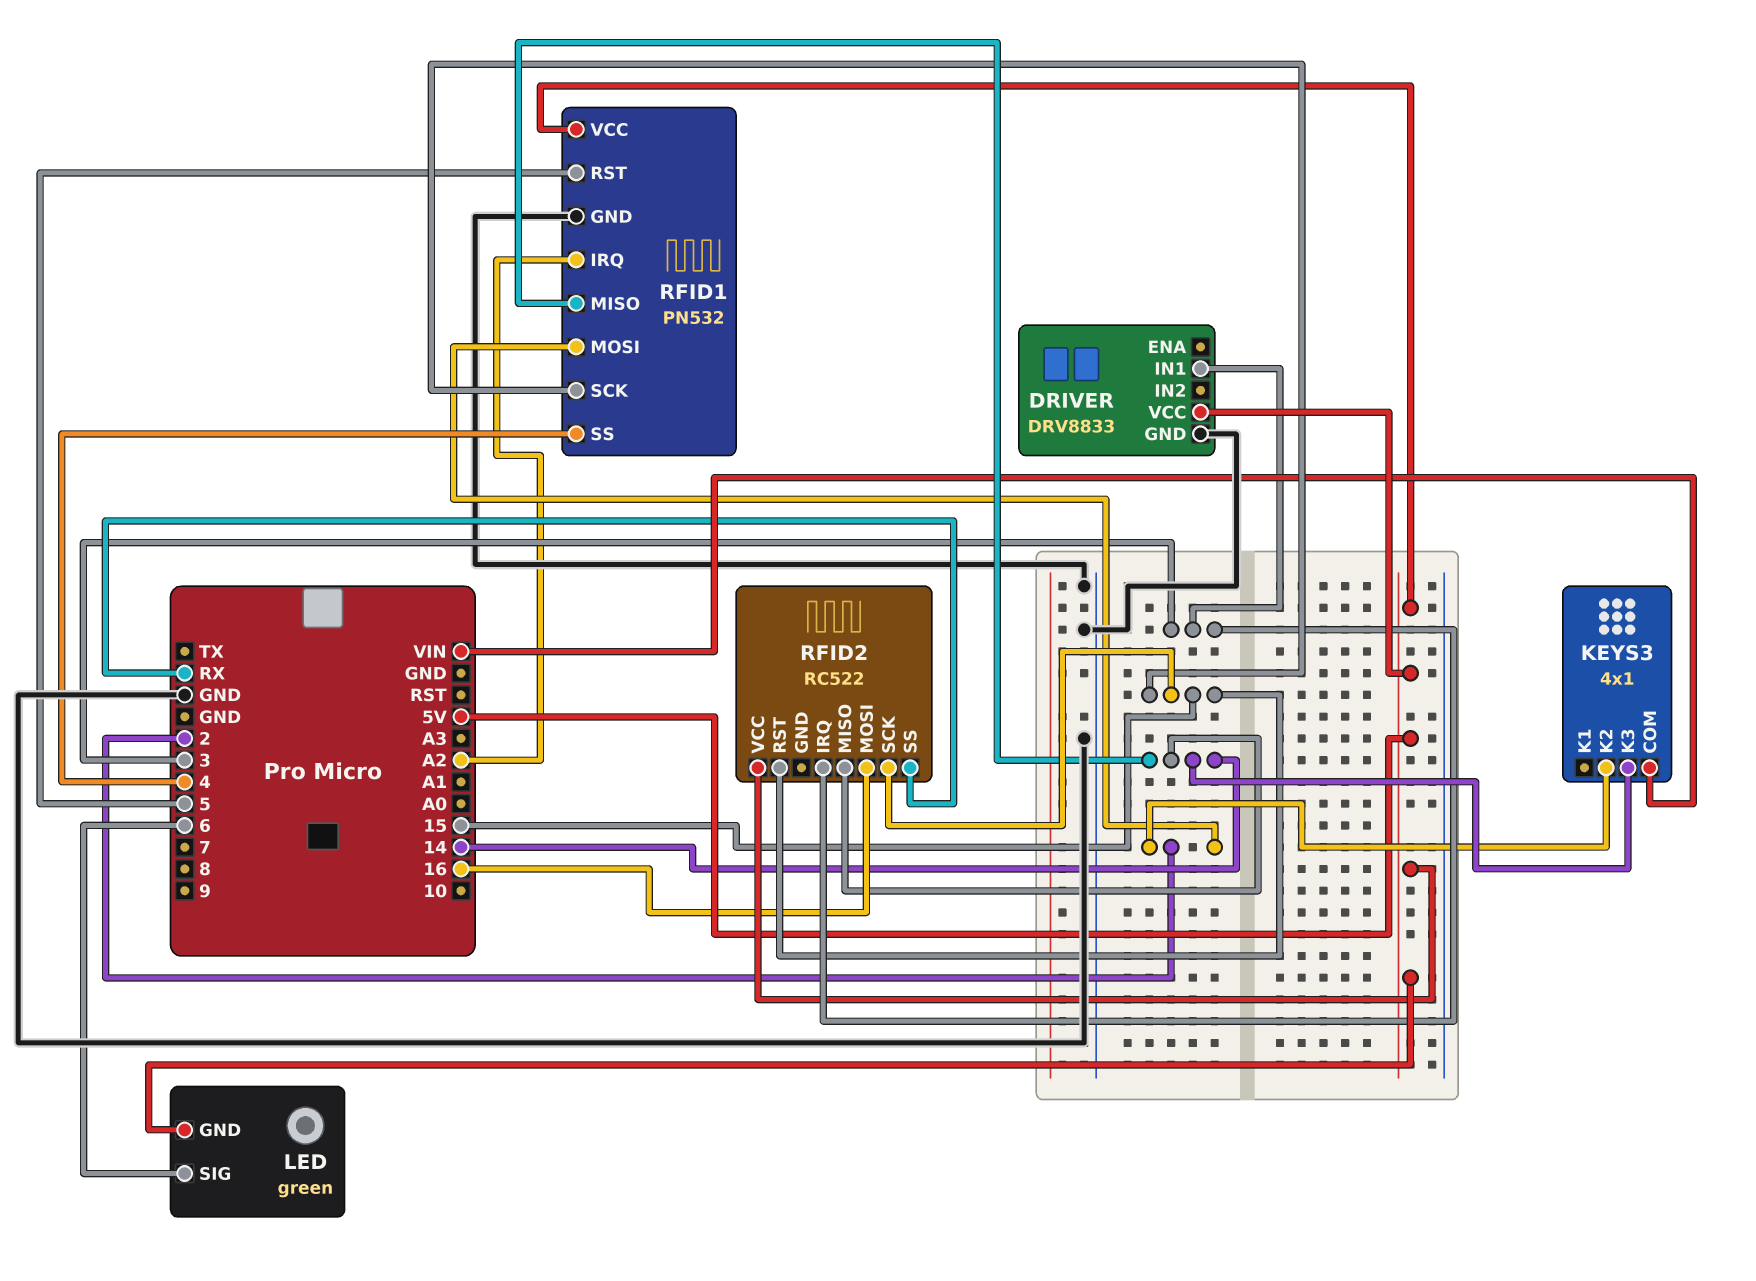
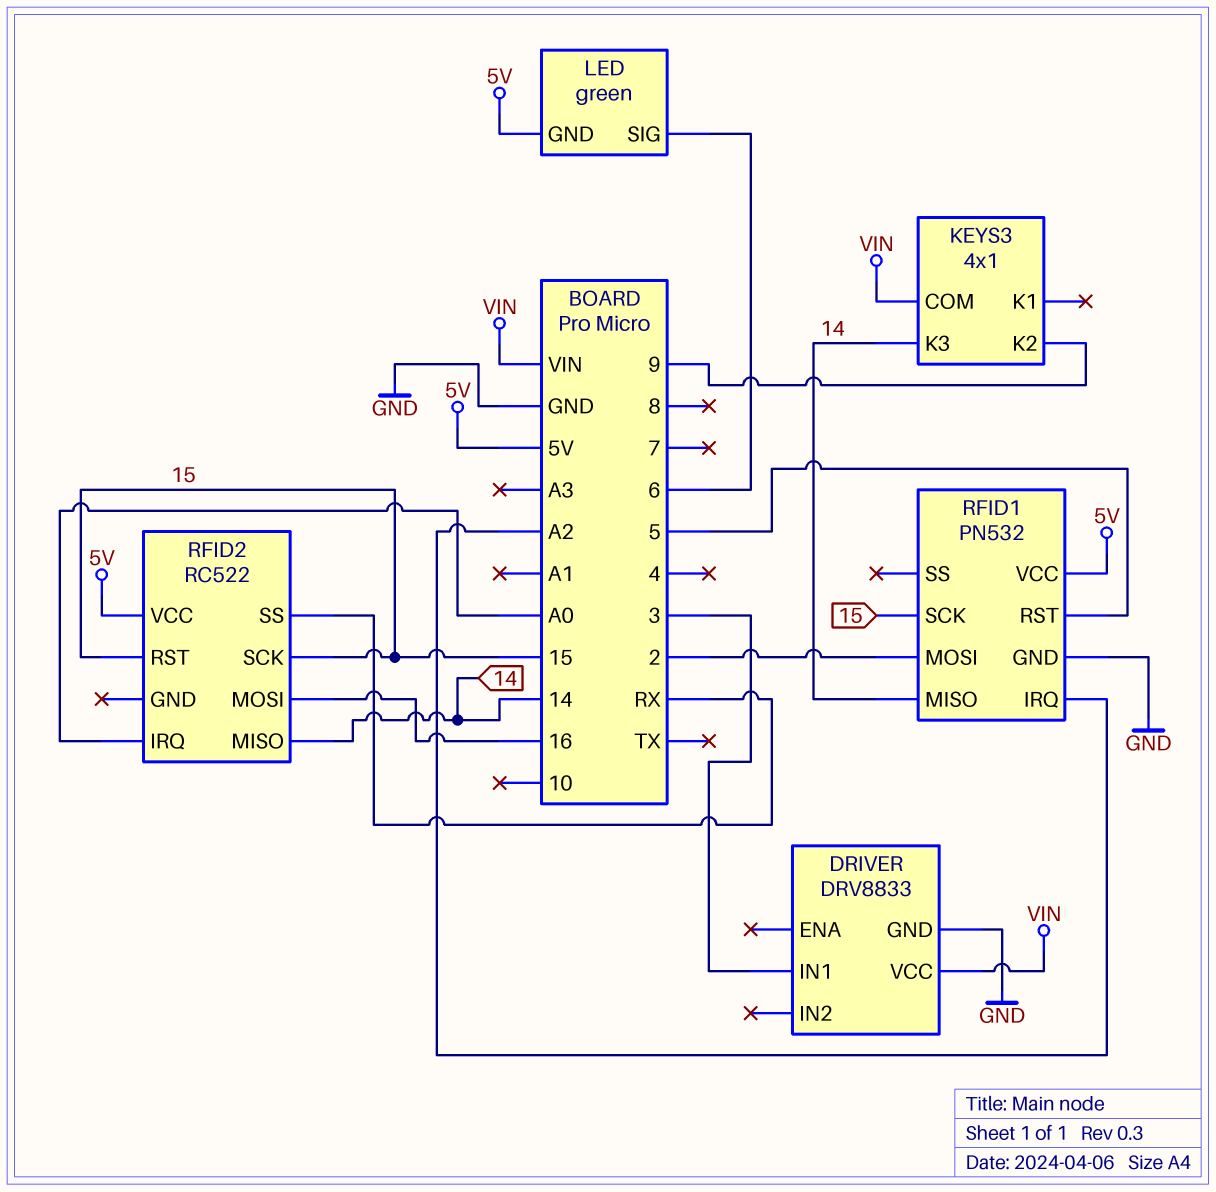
DRIVER pin VCC: 5V -> VIN
KEYS3 pin K2: 2 -> 9
RFID1 pin SS: 4 -> none
RFID2 pin IRQ: 3 -> A0

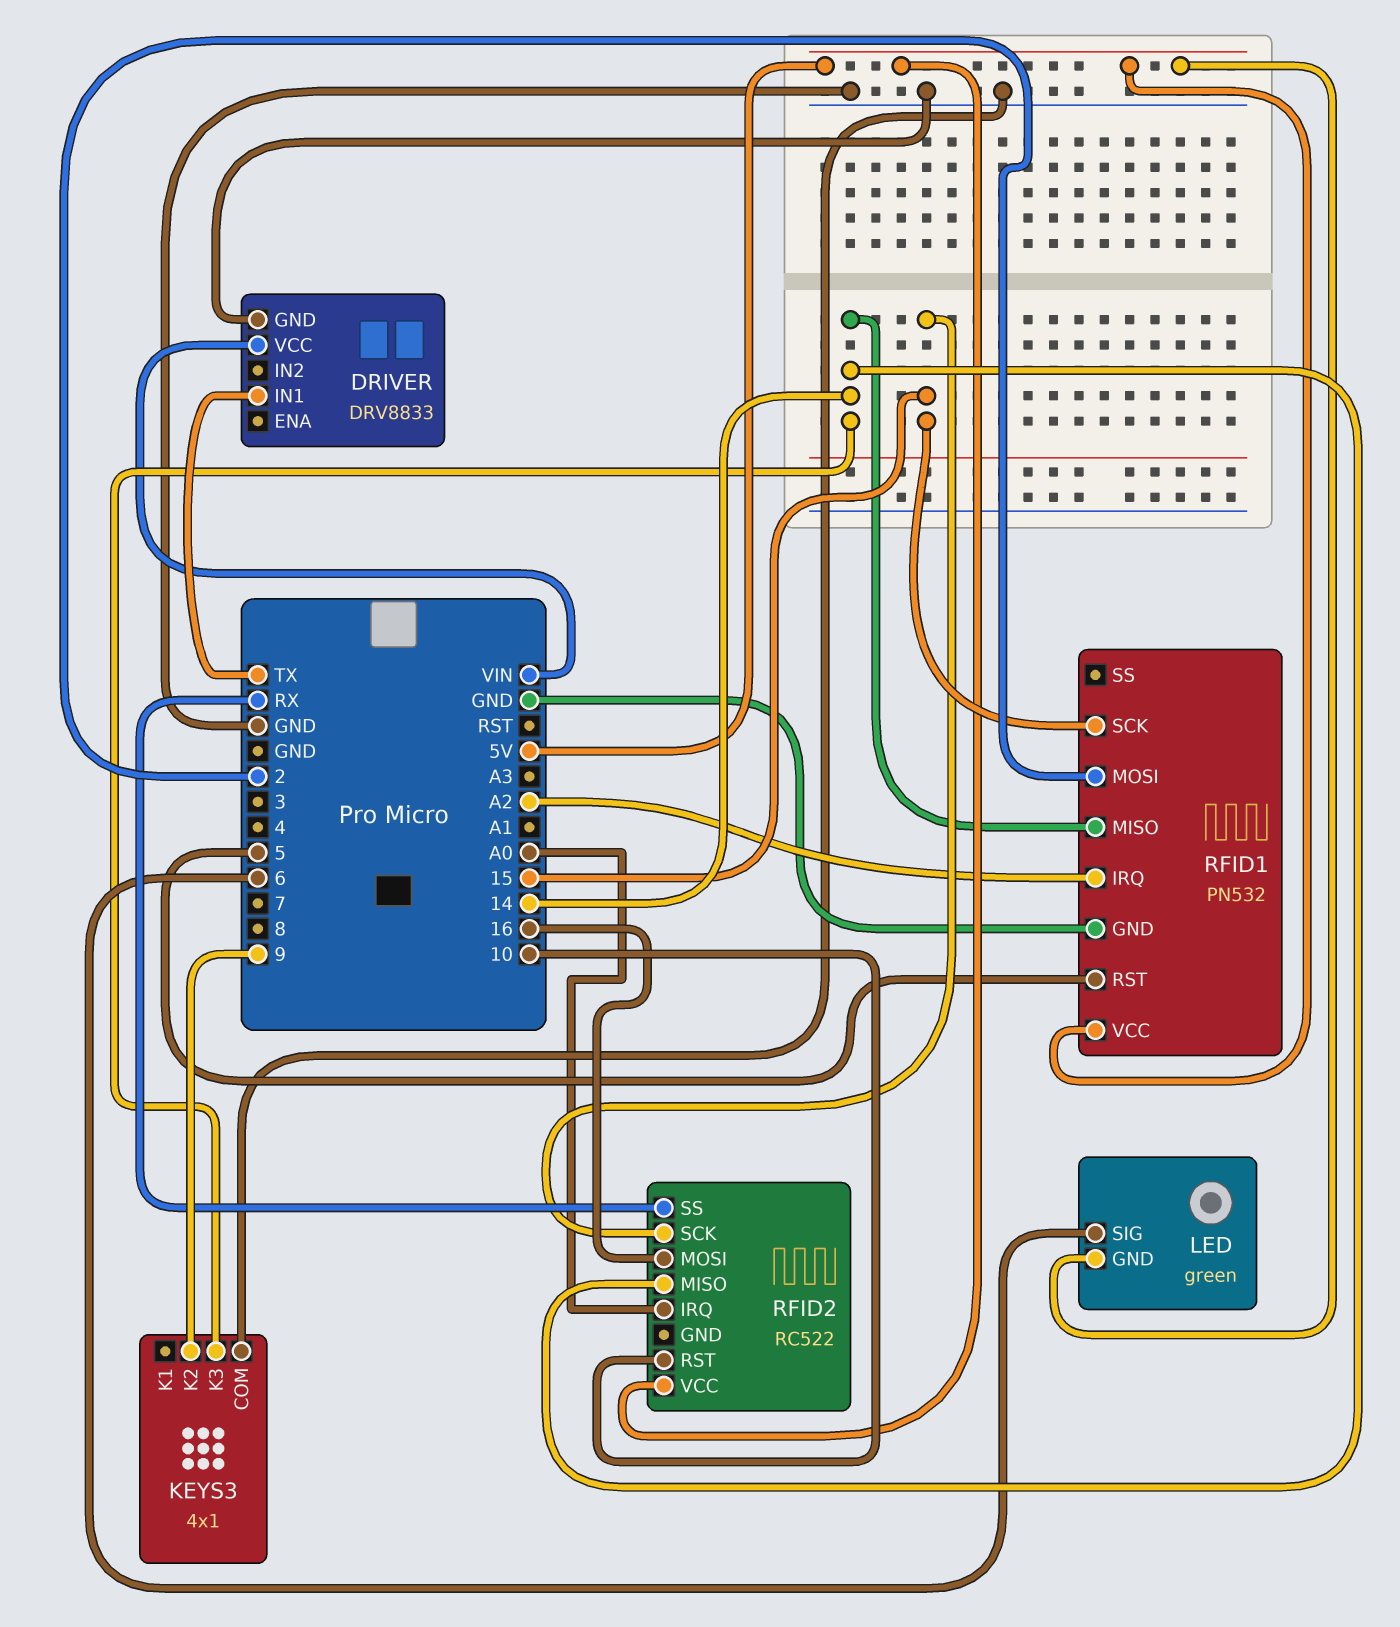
DRIVER pin IN1: 3 -> TX
KEYS3 pin COM: VIN -> GND
RFID2 pin RST: 15 -> 10

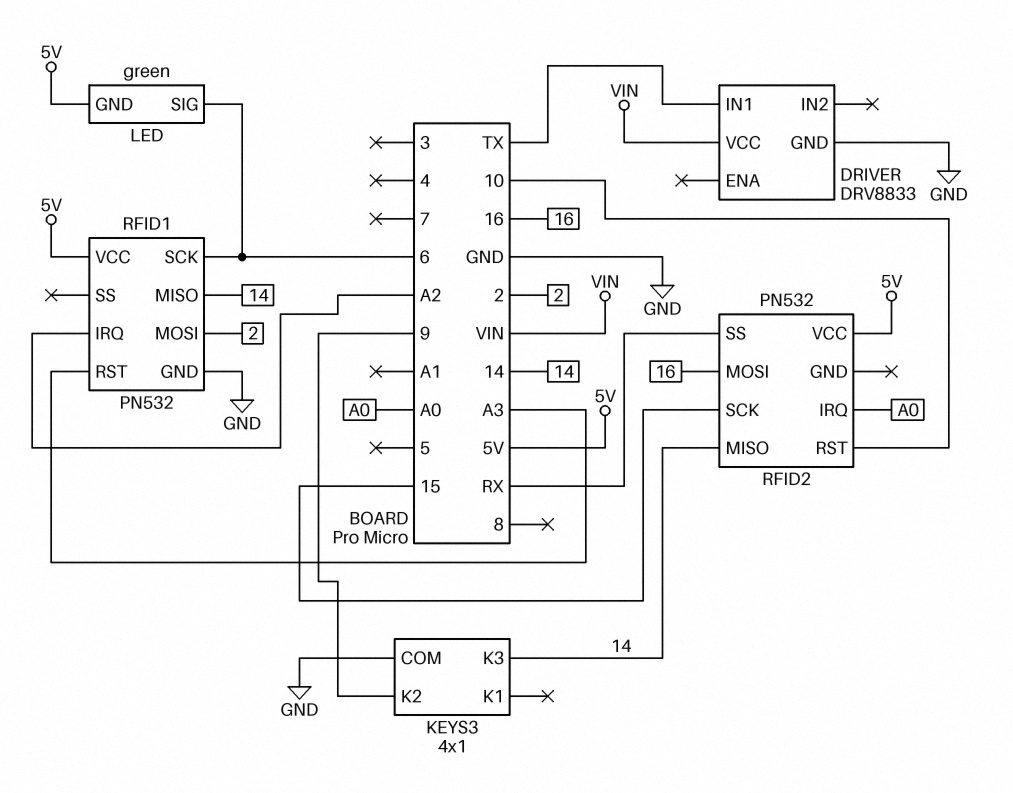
RFID1 pin RST: 5 -> A3
RFID1 pin SCK: 15 -> 6
RFID2: RC522 -> PN532

